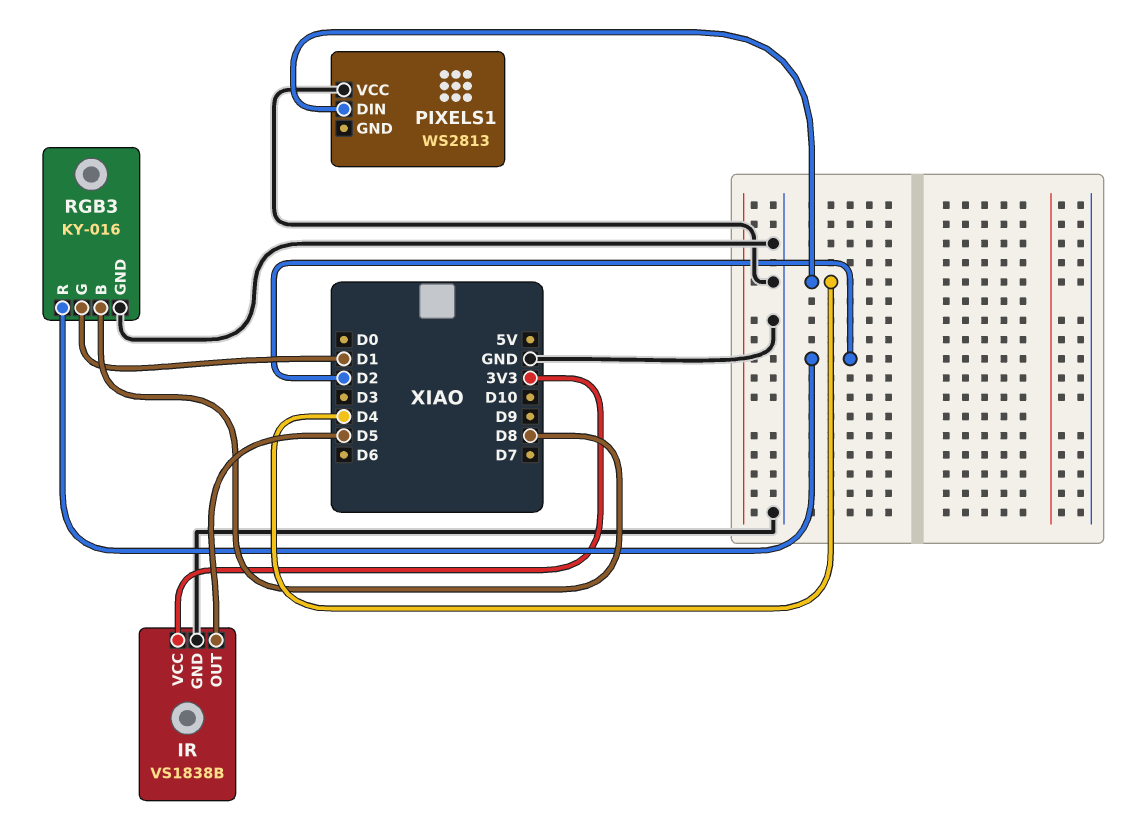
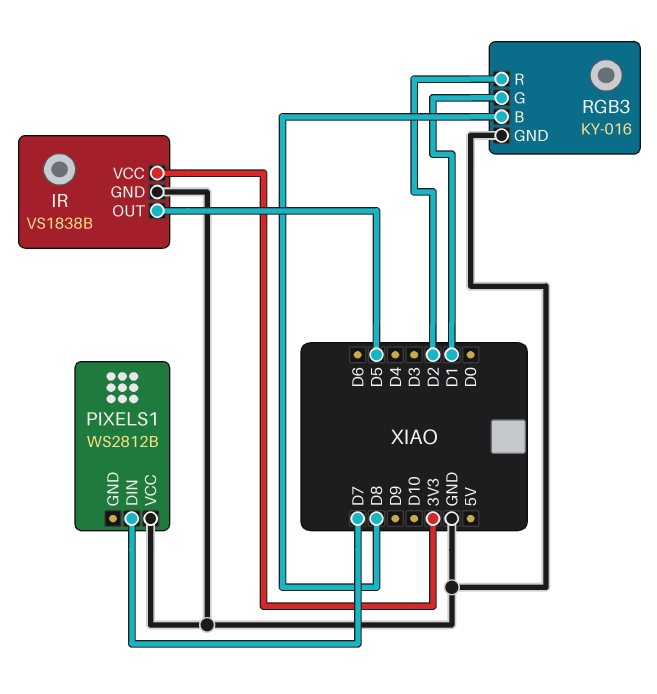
PIXELS1: WS2813 -> WS2812B
PIXELS1 pin DIN: D4 -> D7

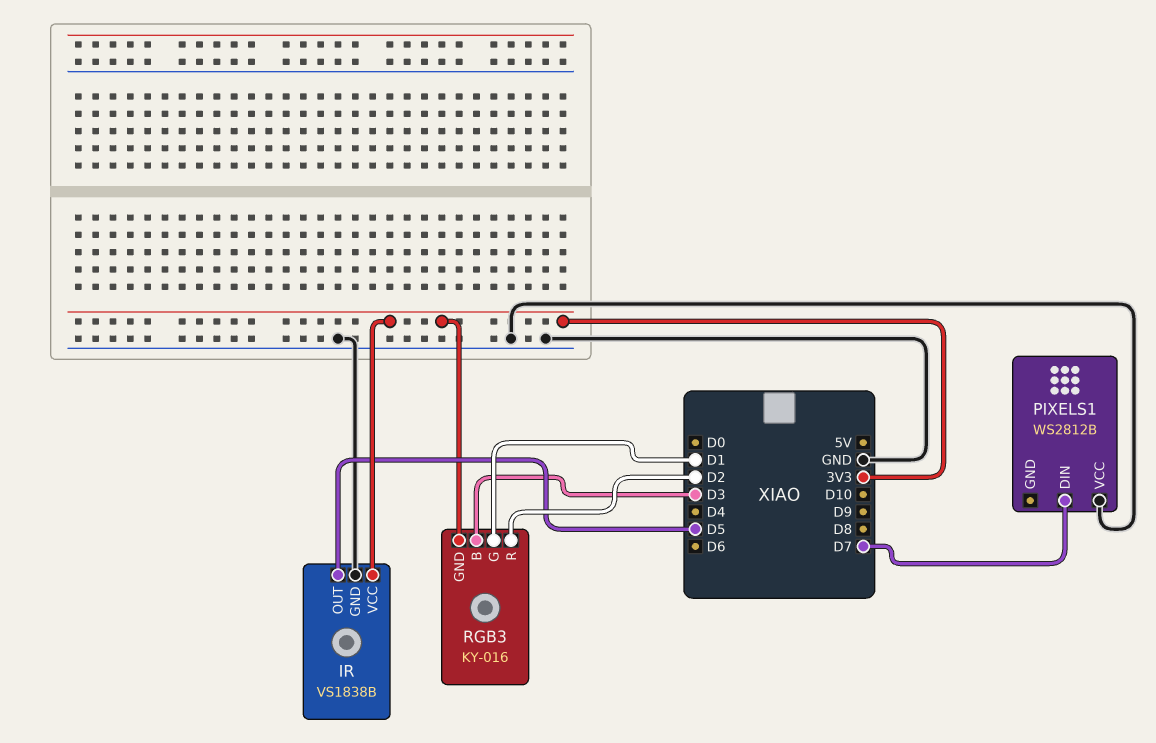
RGB3 pin B: D8 -> D3
RGB3 pin GND: GND -> 3V3

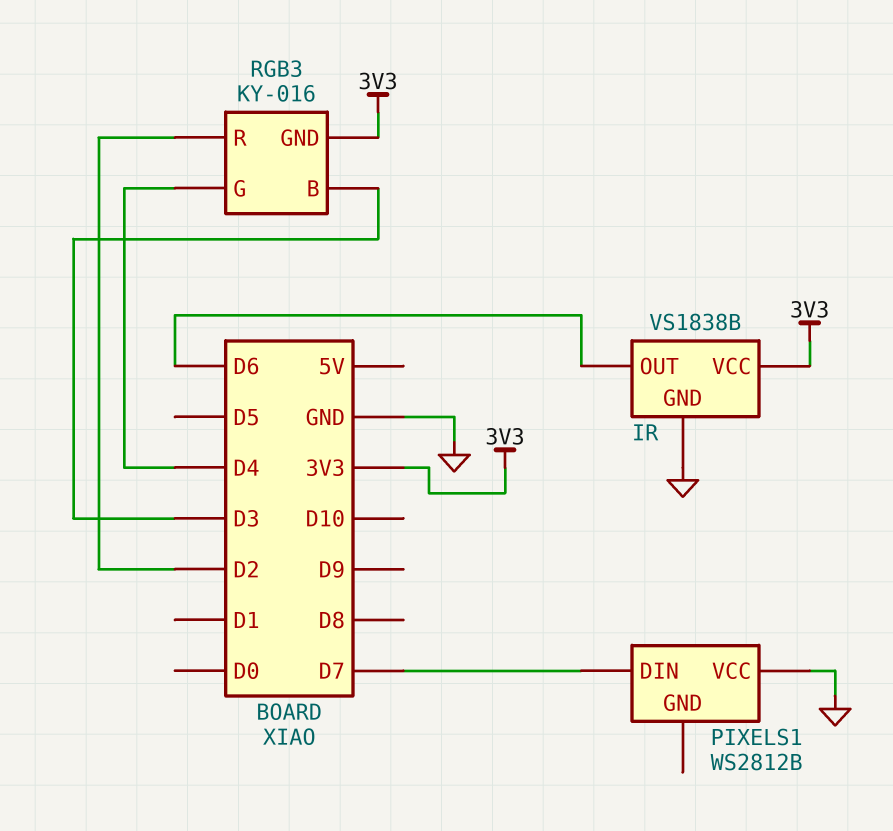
IR pin OUT: D5 -> D6
RGB3 pin G: D1 -> D4

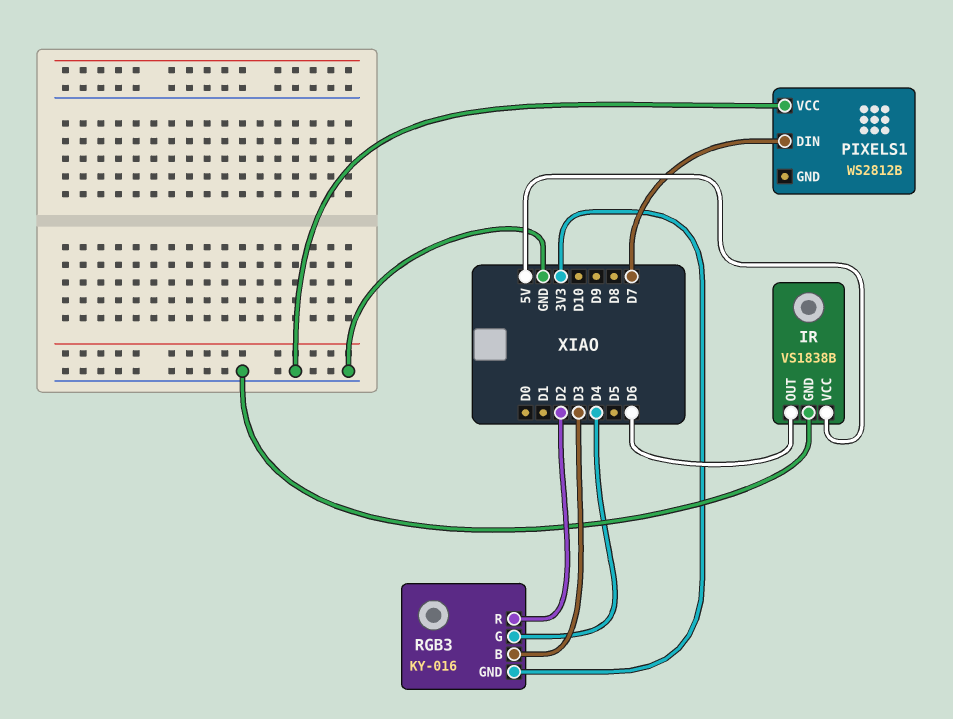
IR pin VCC: 3V3 -> 5V

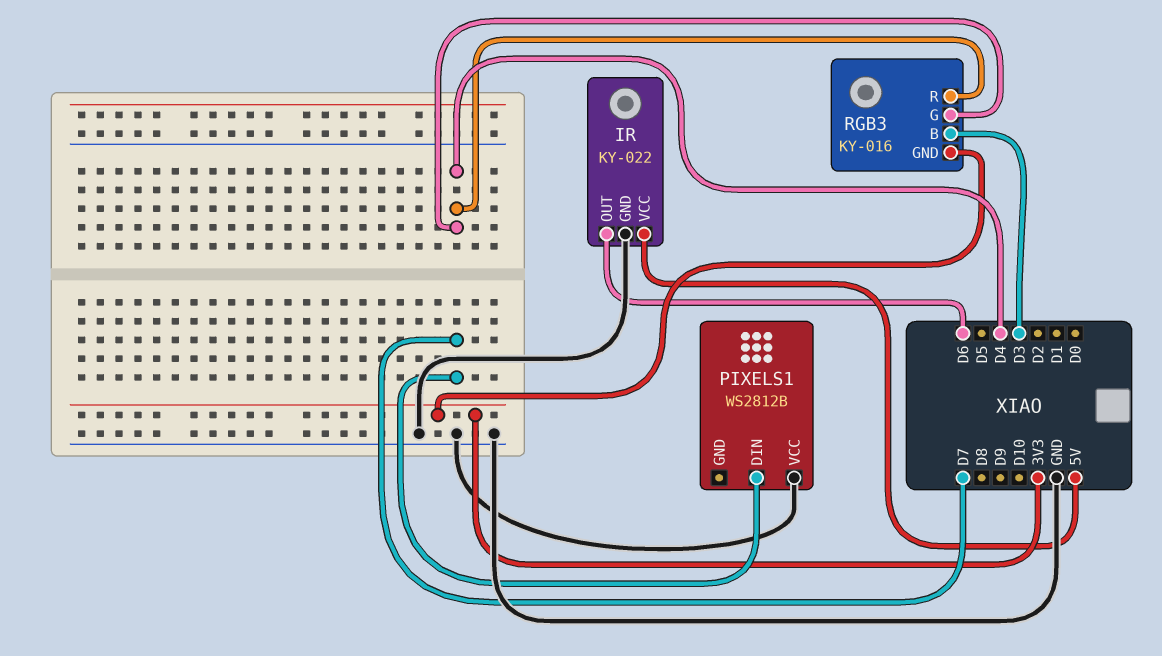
IR: VS1838B -> KY-022
RGB3 pin R: D2 -> D4

